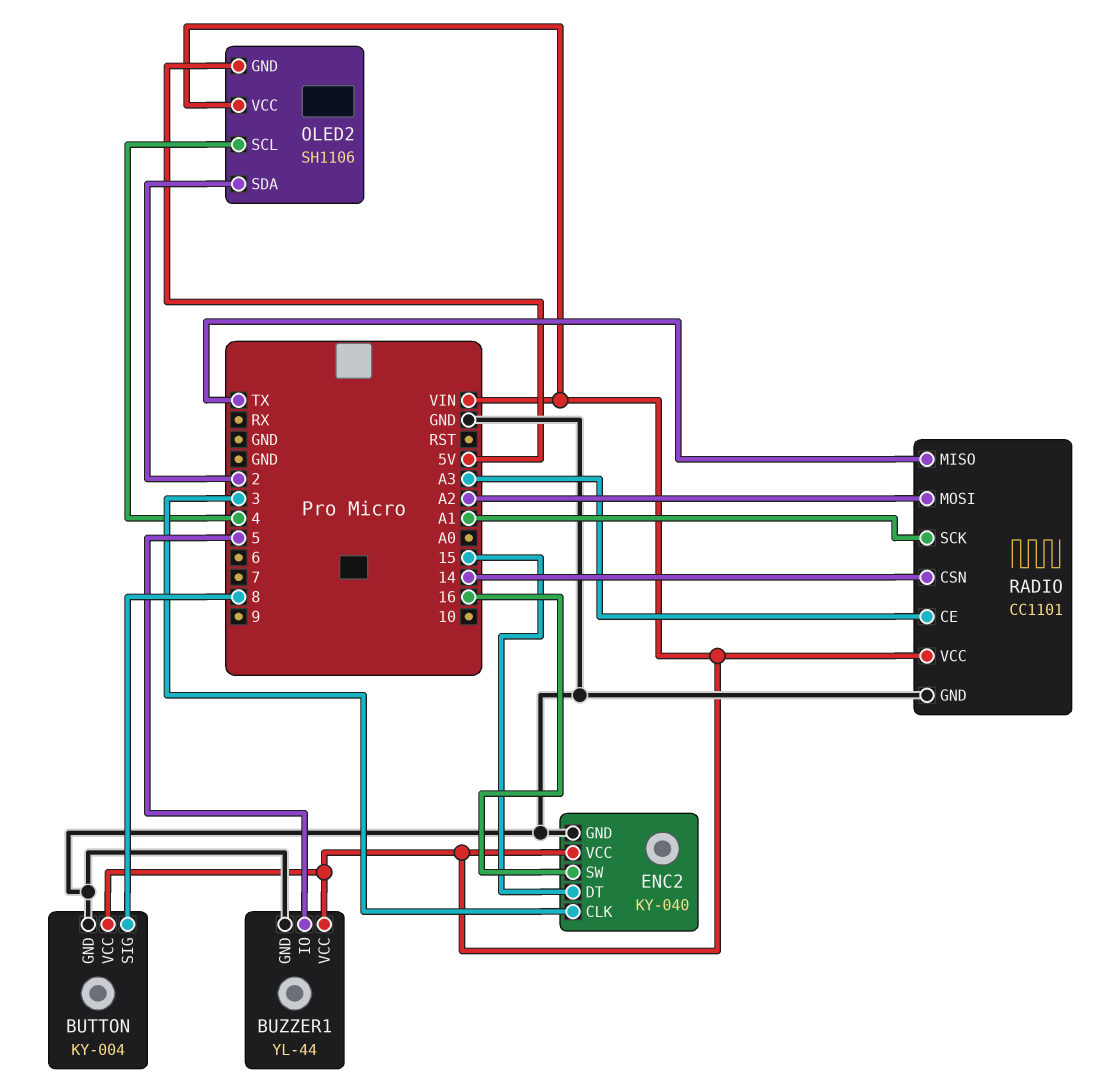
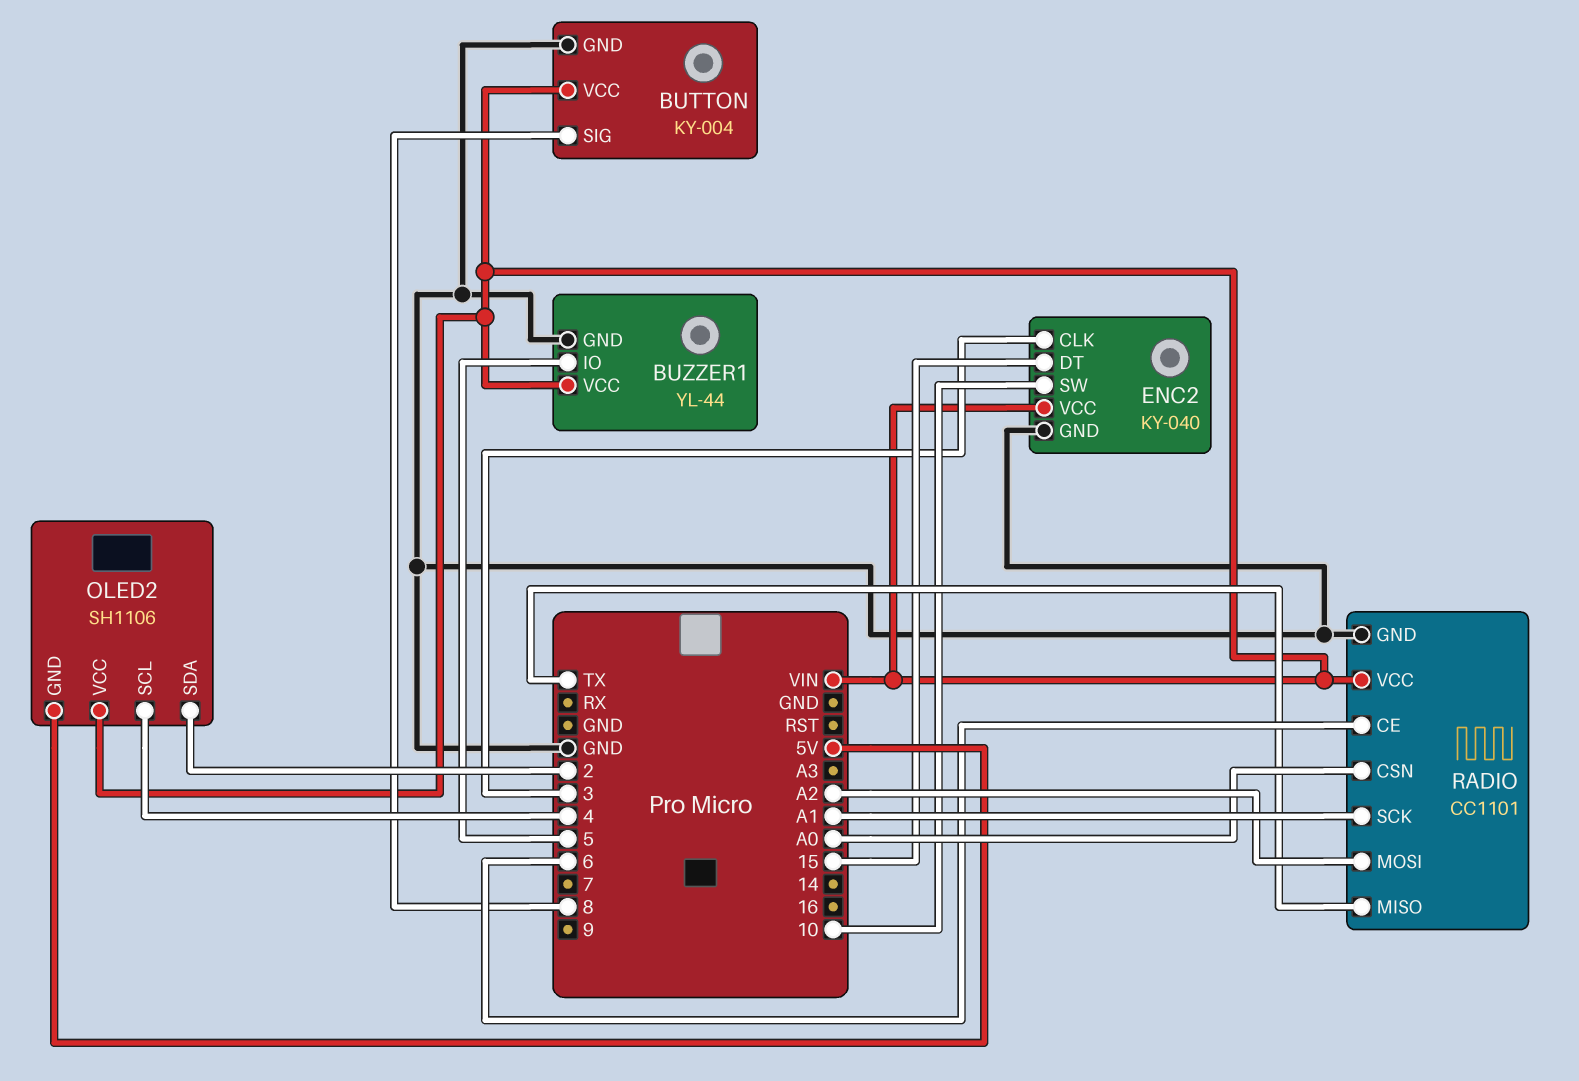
ENC2 pin SW: 16 -> 10
RADIO pin CE: A3 -> 6
RADIO pin CSN: 14 -> A0

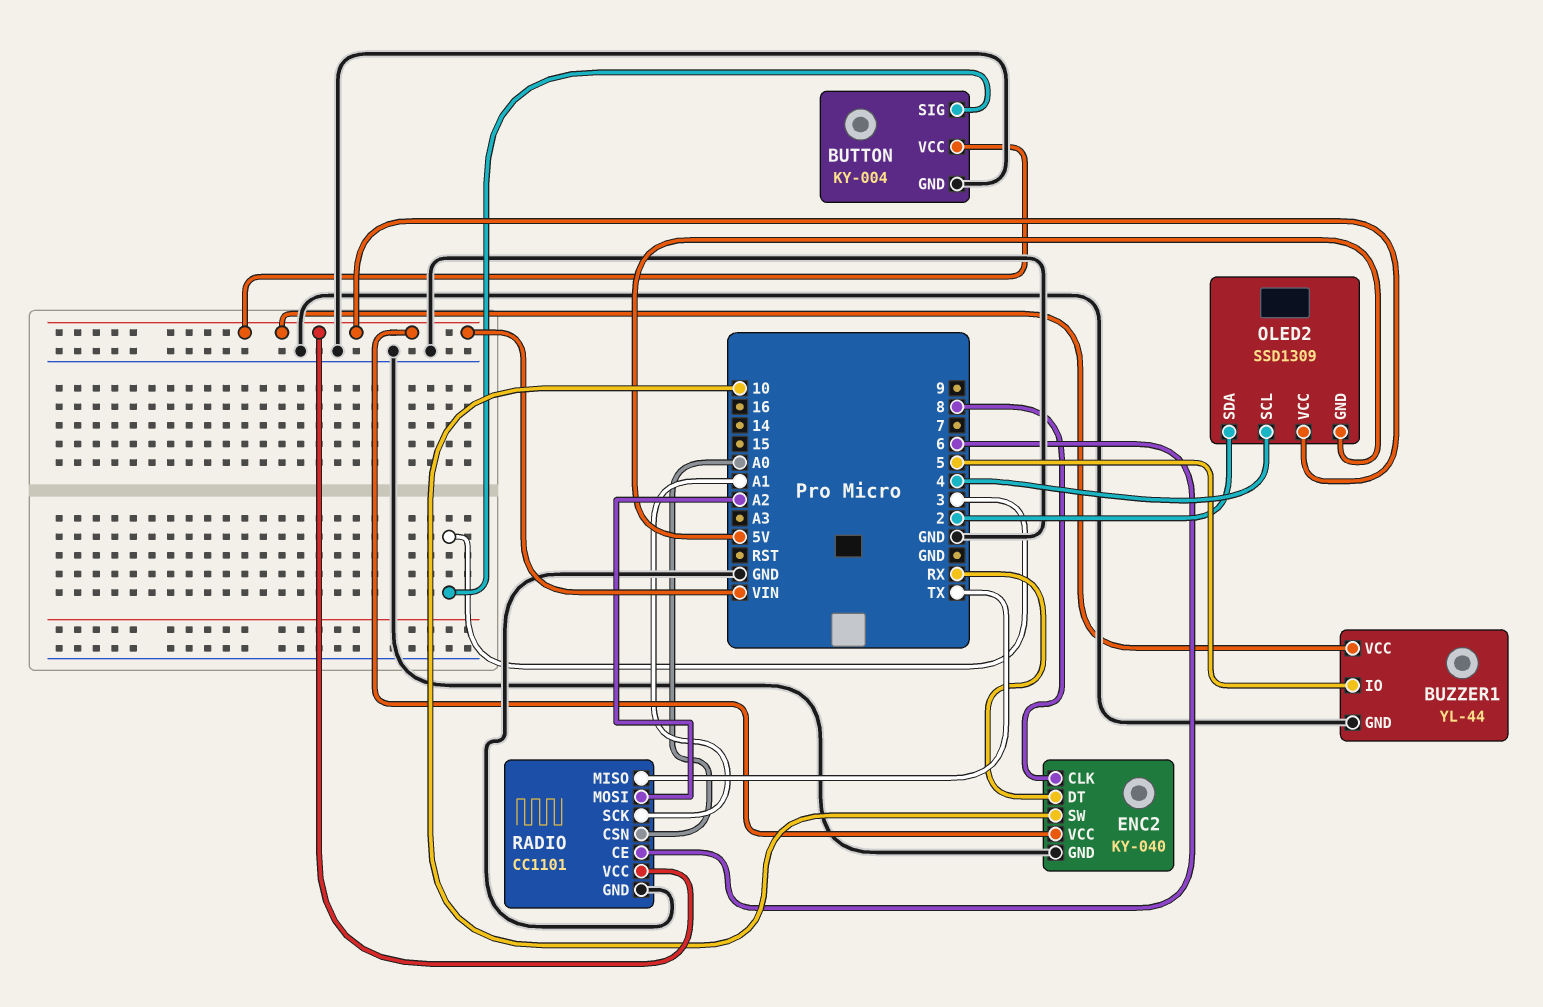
BUTTON pin SIG: 8 -> 3
ENC2 pin CLK: 3 -> 8
ENC2 pin DT: 15 -> RX
OLED2: SH1106 -> SSD1309

